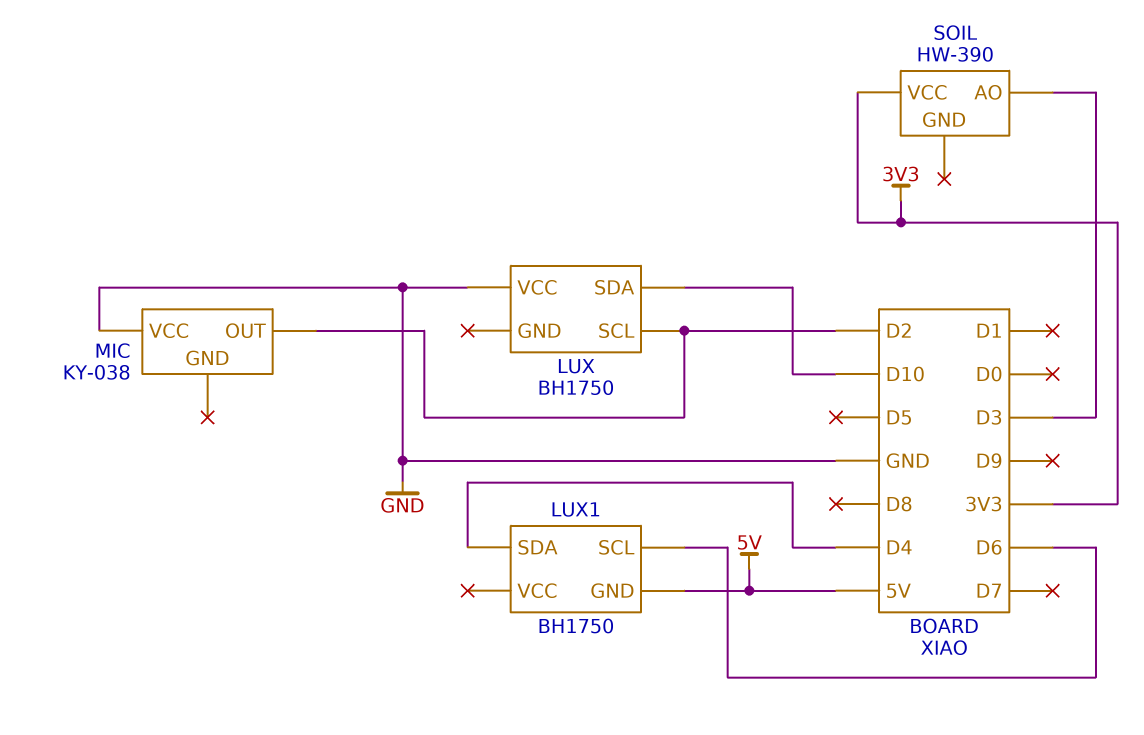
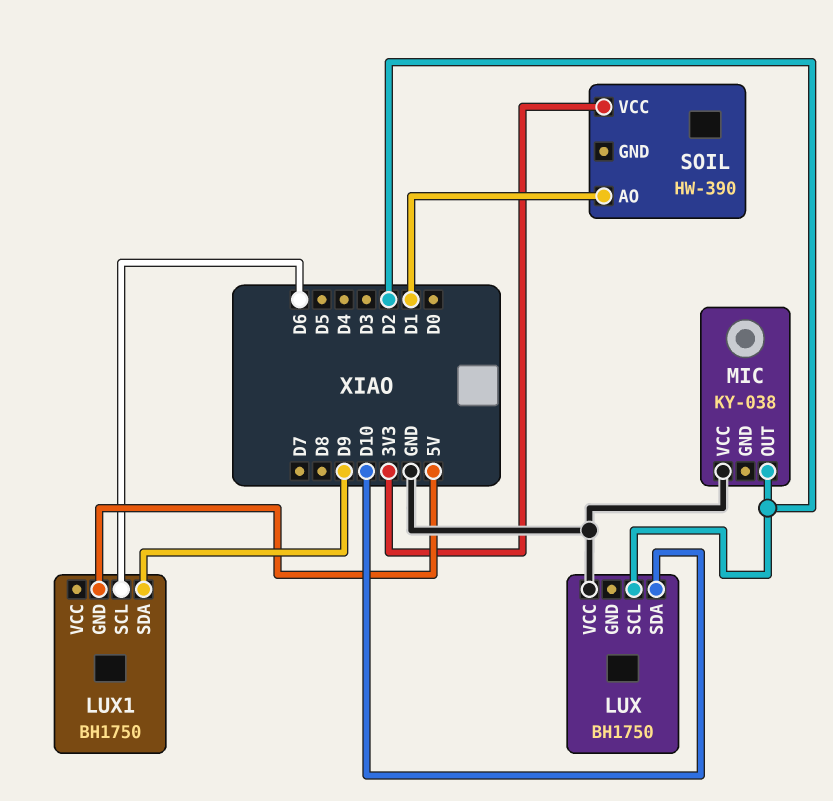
LUX1 pin SDA: D4 -> D9
SOIL pin AO: D3 -> D1

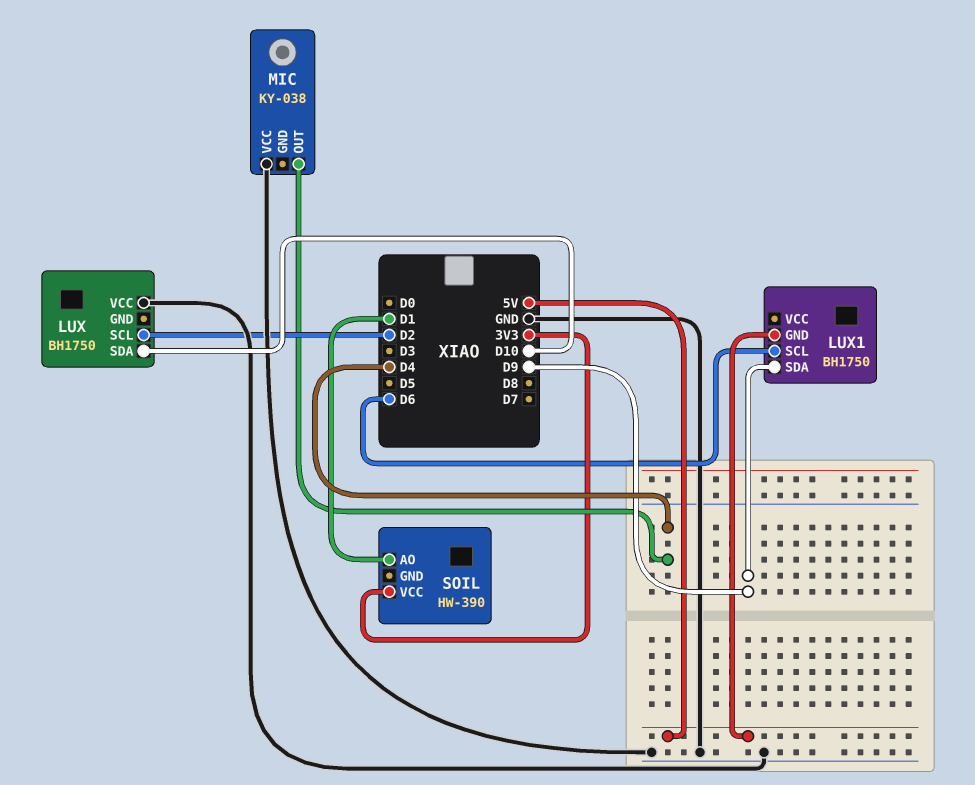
MIC pin OUT: D2 -> D4

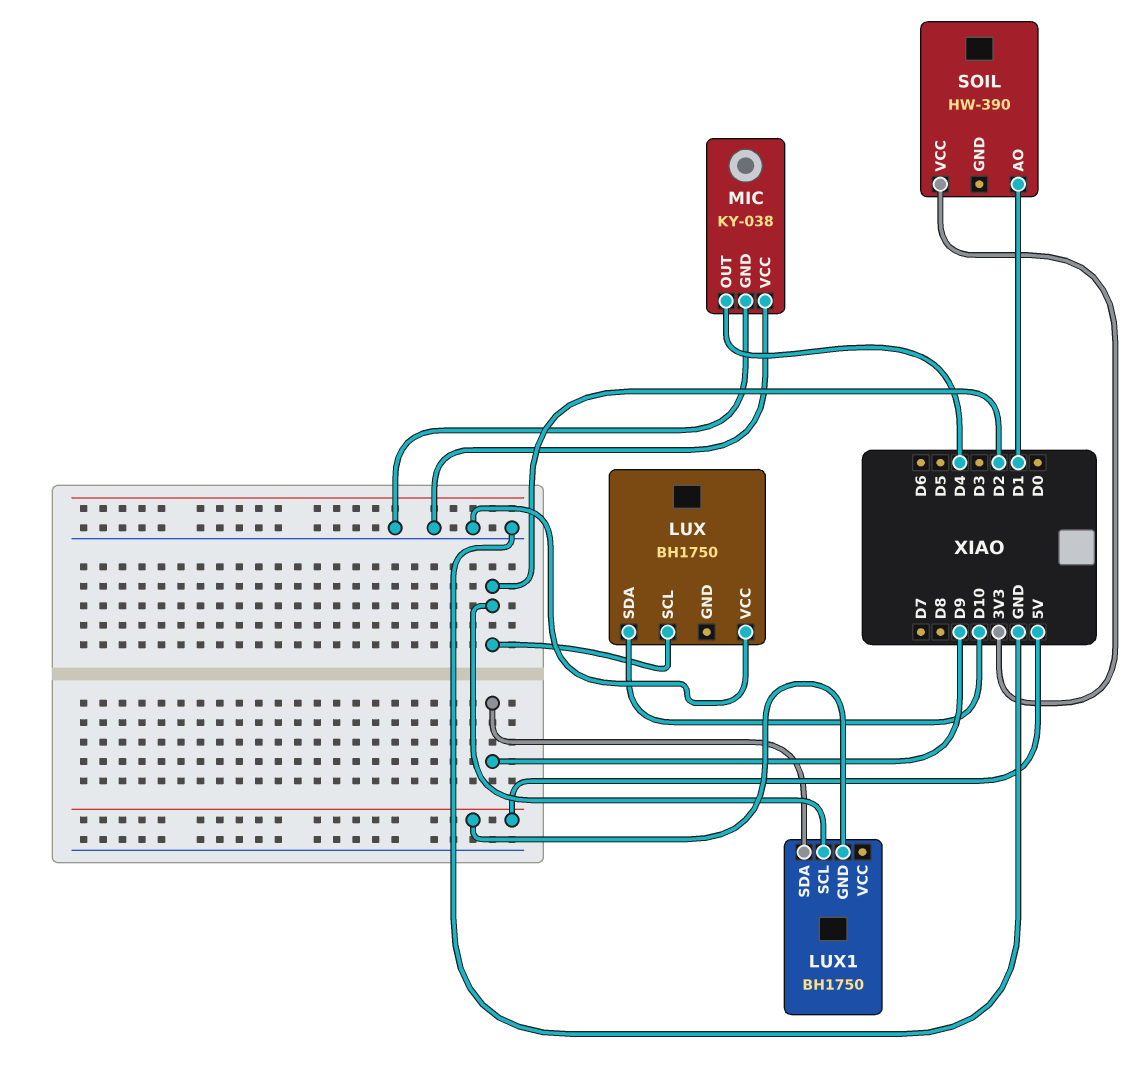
LUX1 pin SCL: D6 -> D2
MIC pin GND: none -> GND

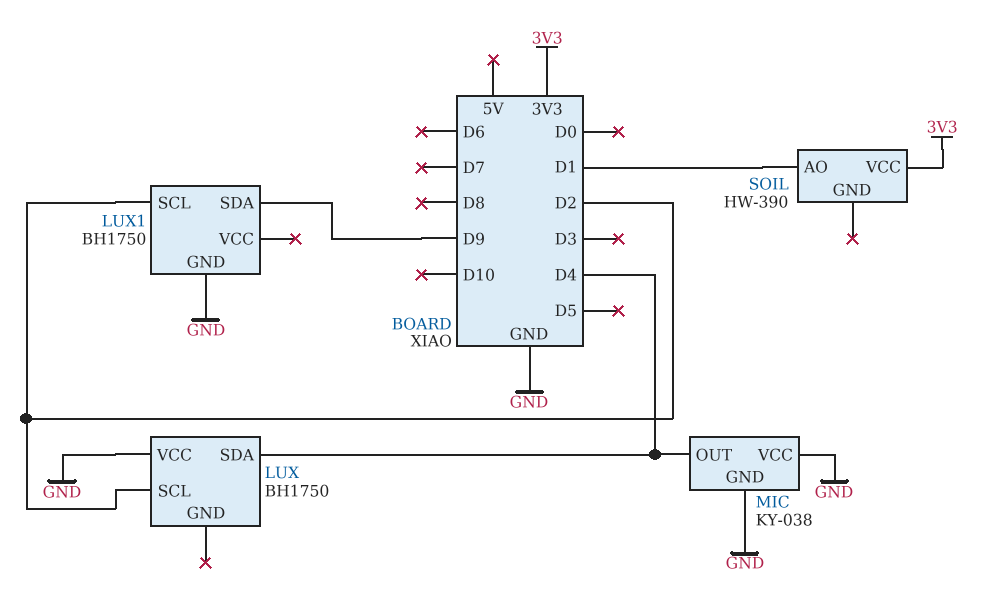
LUX pin SDA: D10 -> D4
LUX1 pin GND: 5V -> GND

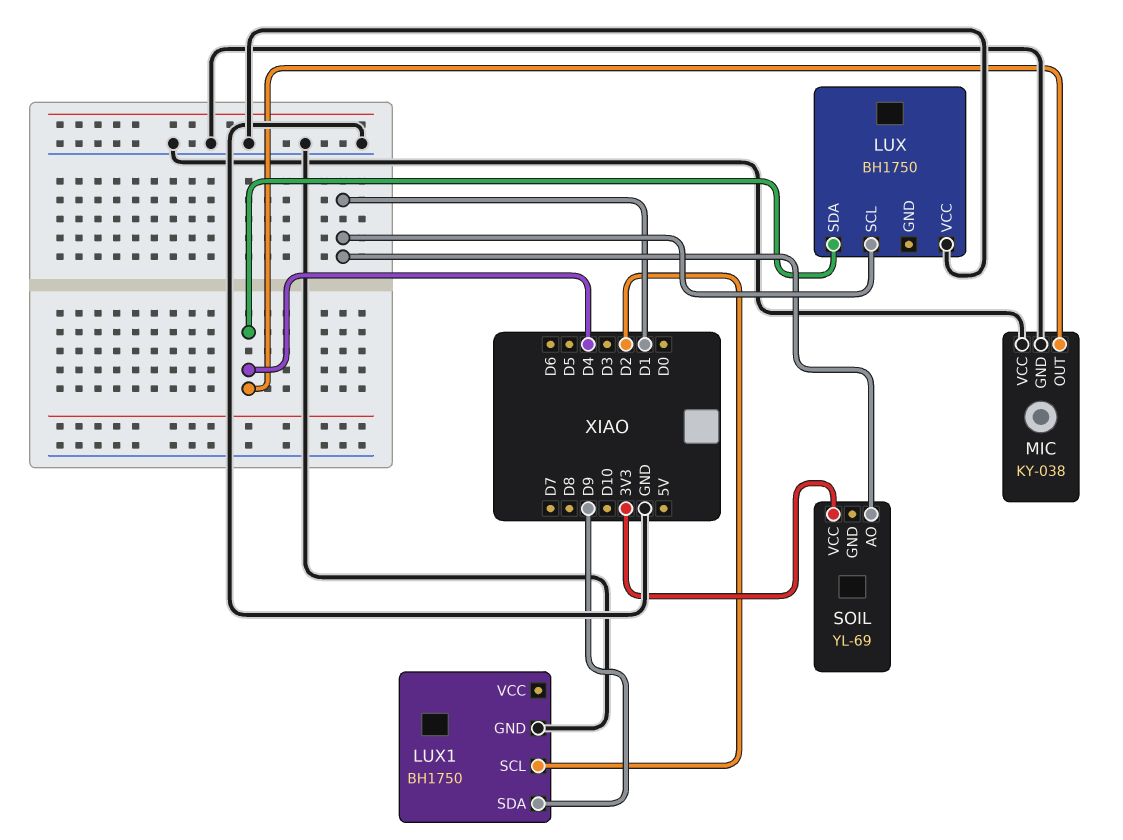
LUX pin SCL: D2 -> D1
SOIL: HW-390 -> YL-69

